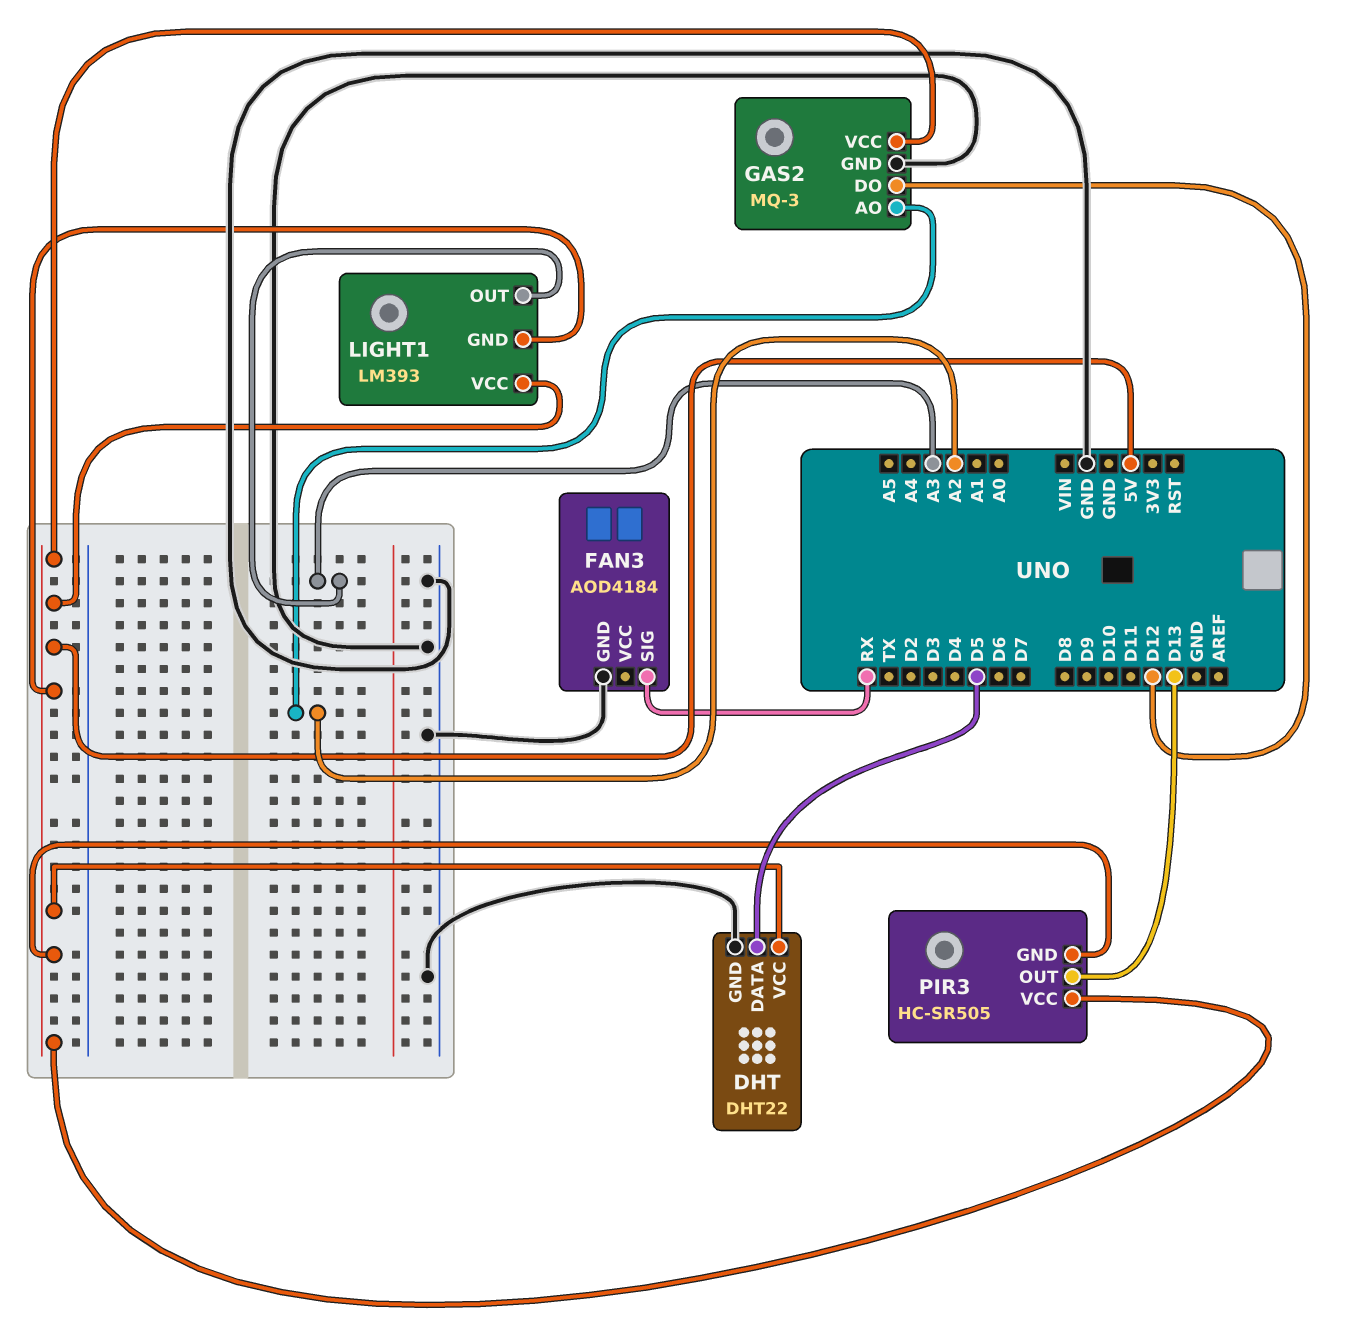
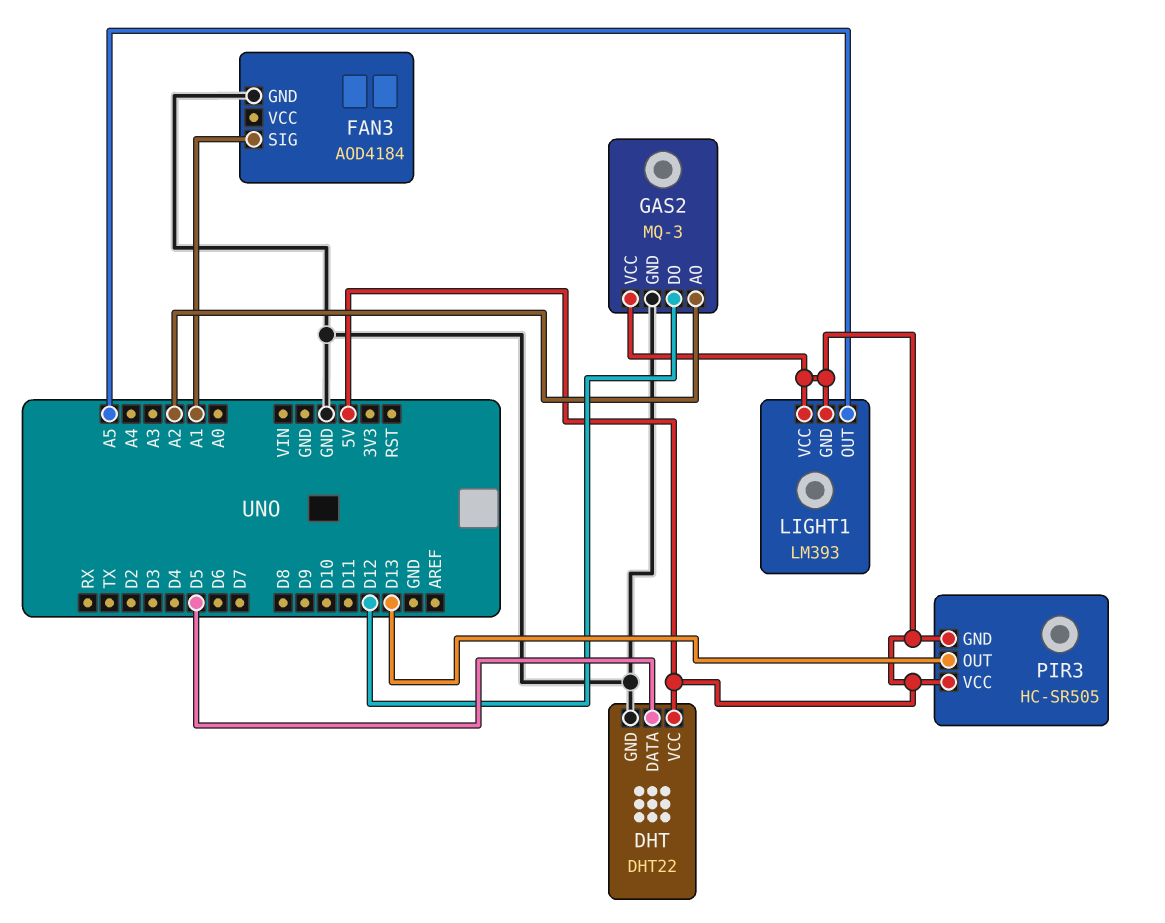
FAN3 pin SIG: RX -> A1
LIGHT1 pin OUT: A3 -> A5

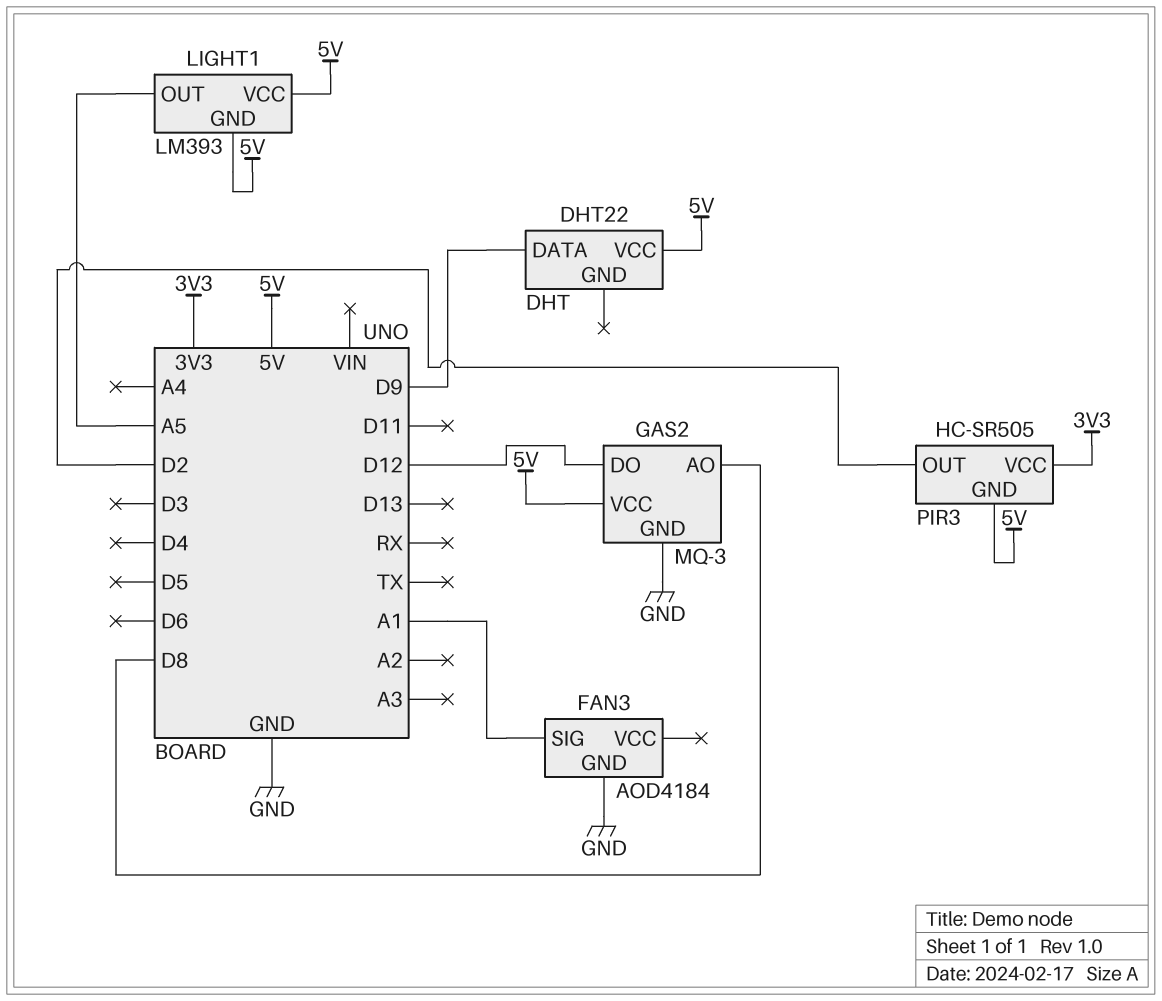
DHT pin DATA: D5 -> D9
DHT pin GND: GND -> none
GAS2 pin AO: A2 -> D8
PIR3 pin OUT: D13 -> D2
PIR3 pin VCC: 5V -> 3V3

